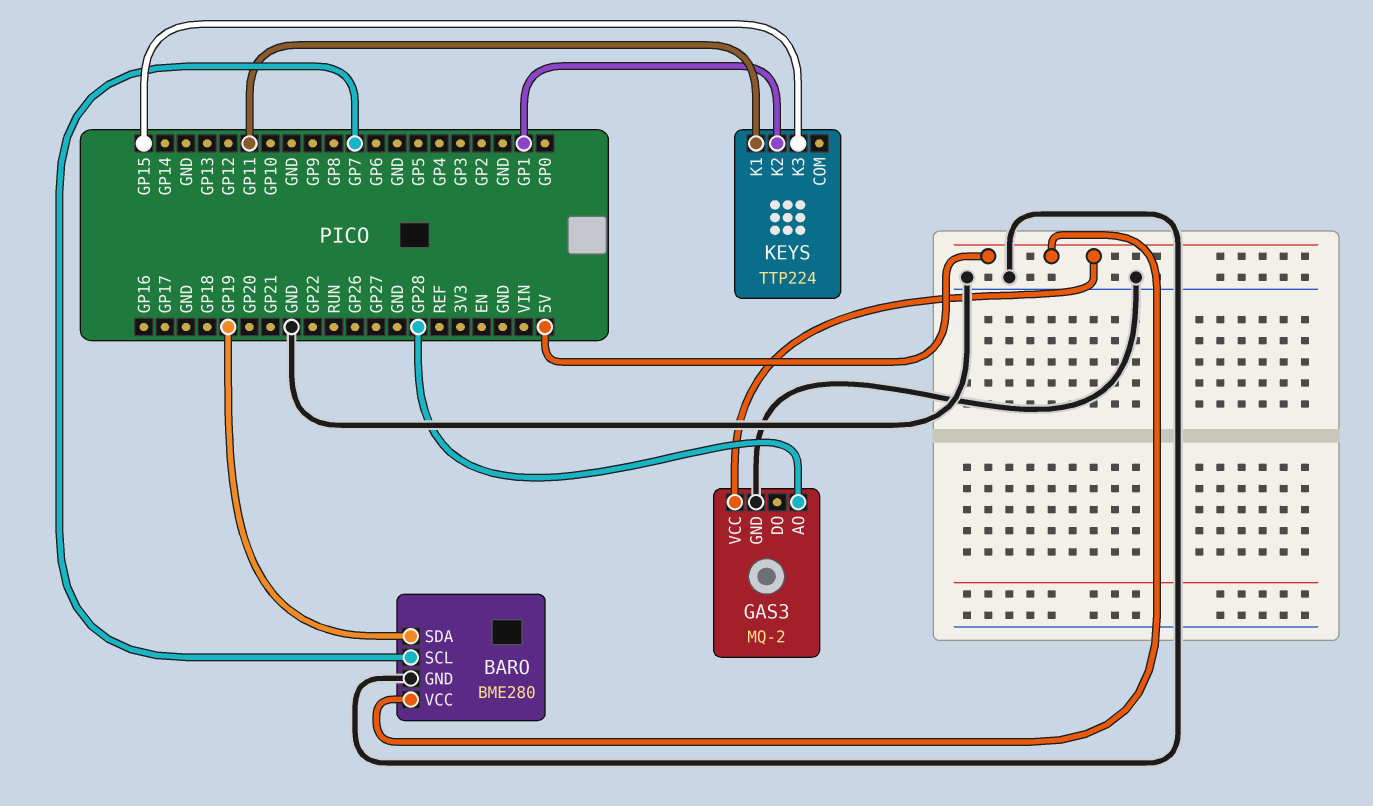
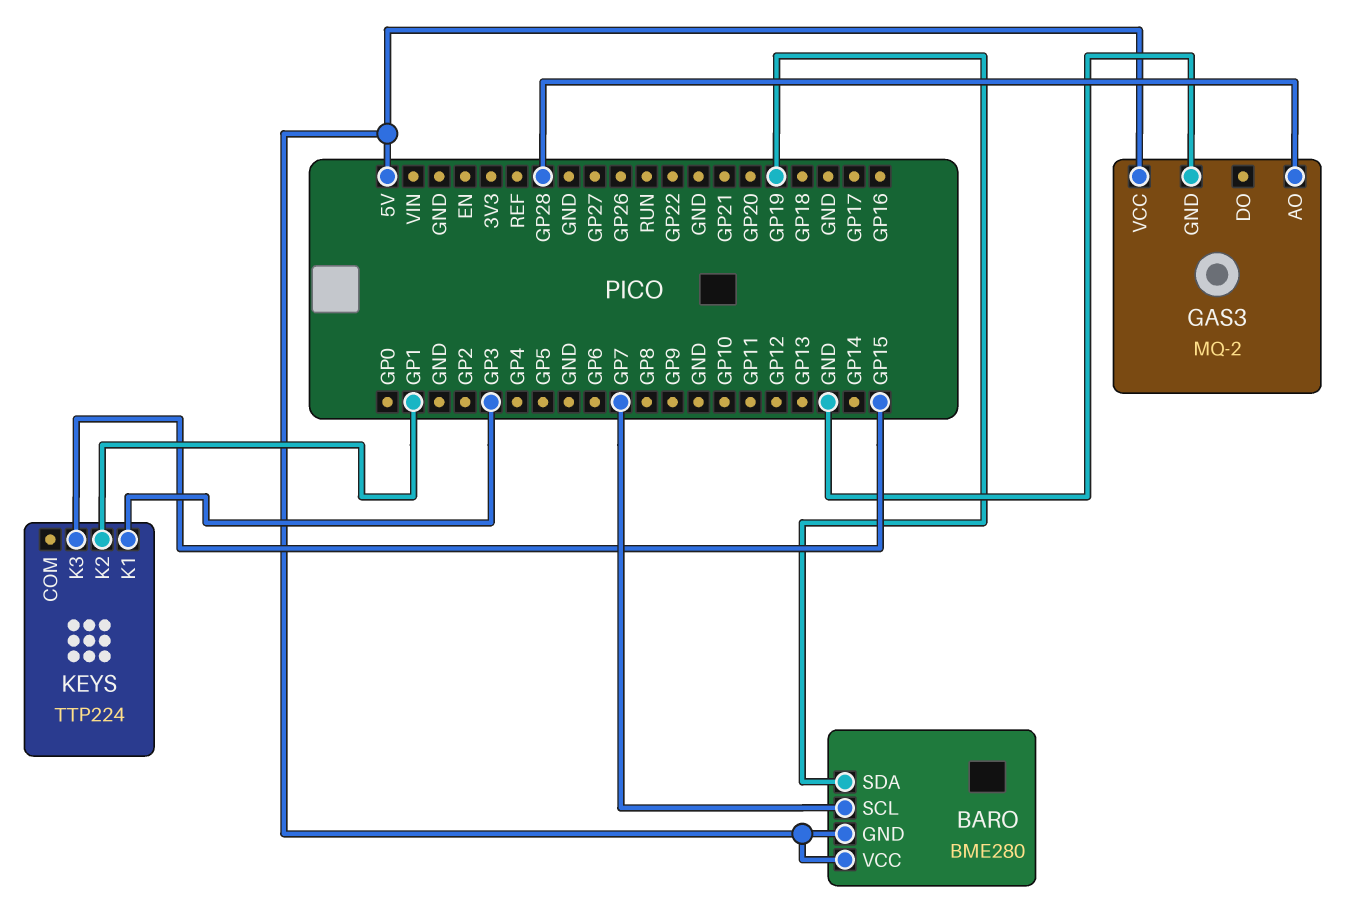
BARO pin GND: GND -> 5V
KEYS pin K1: GP11 -> GP3

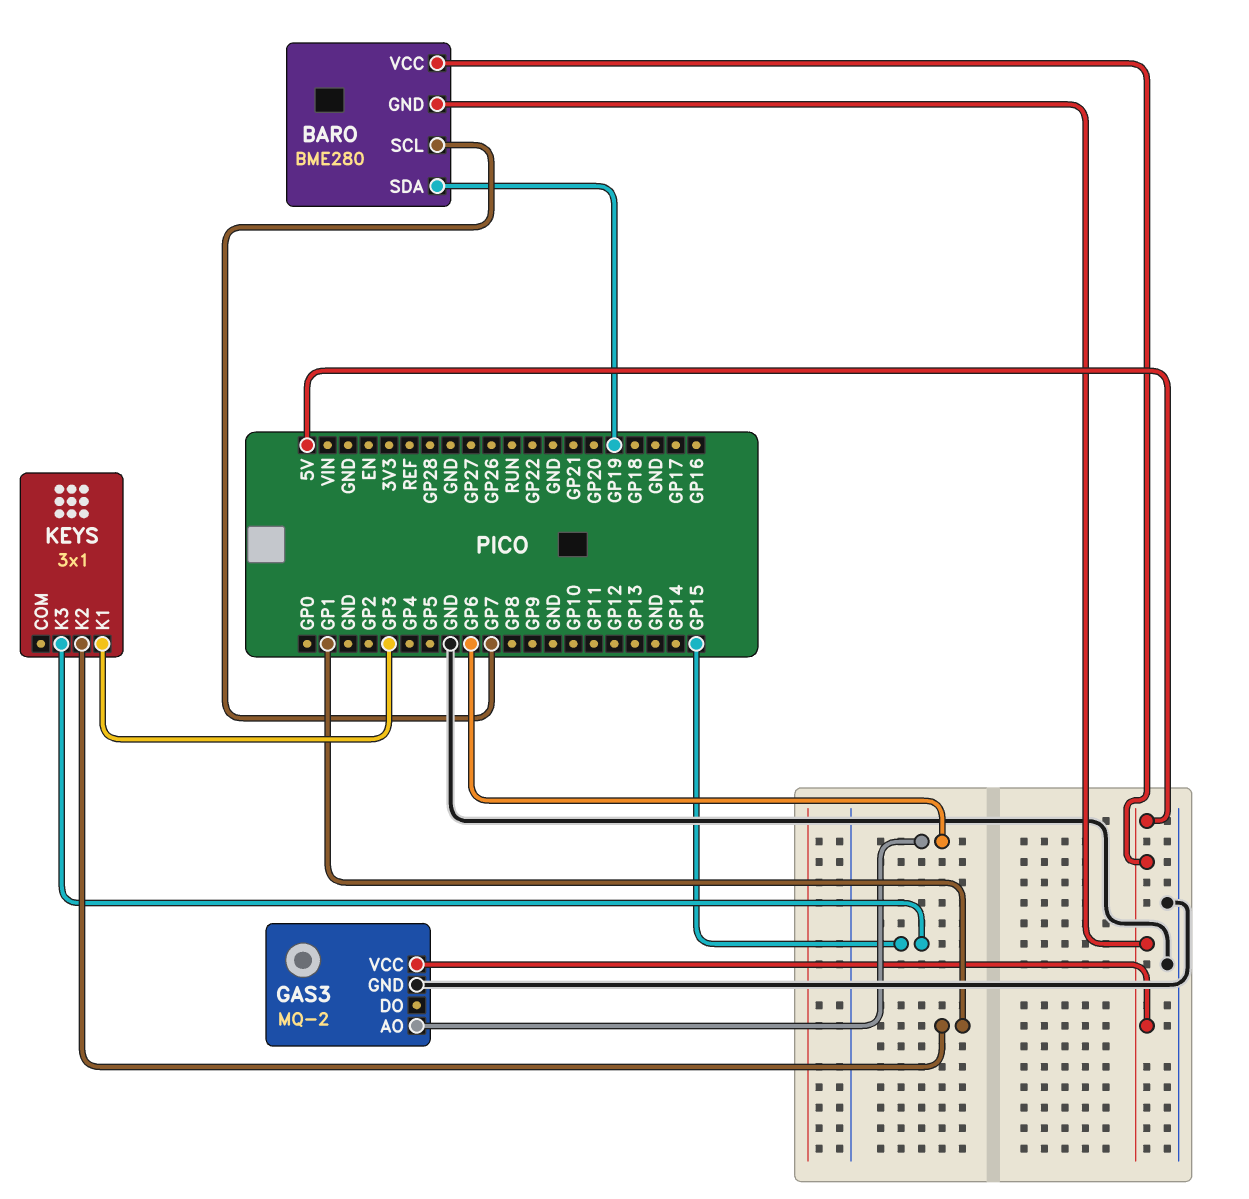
GAS3 pin AO: GP28 -> GP6
KEYS: TTP224 -> 3x1

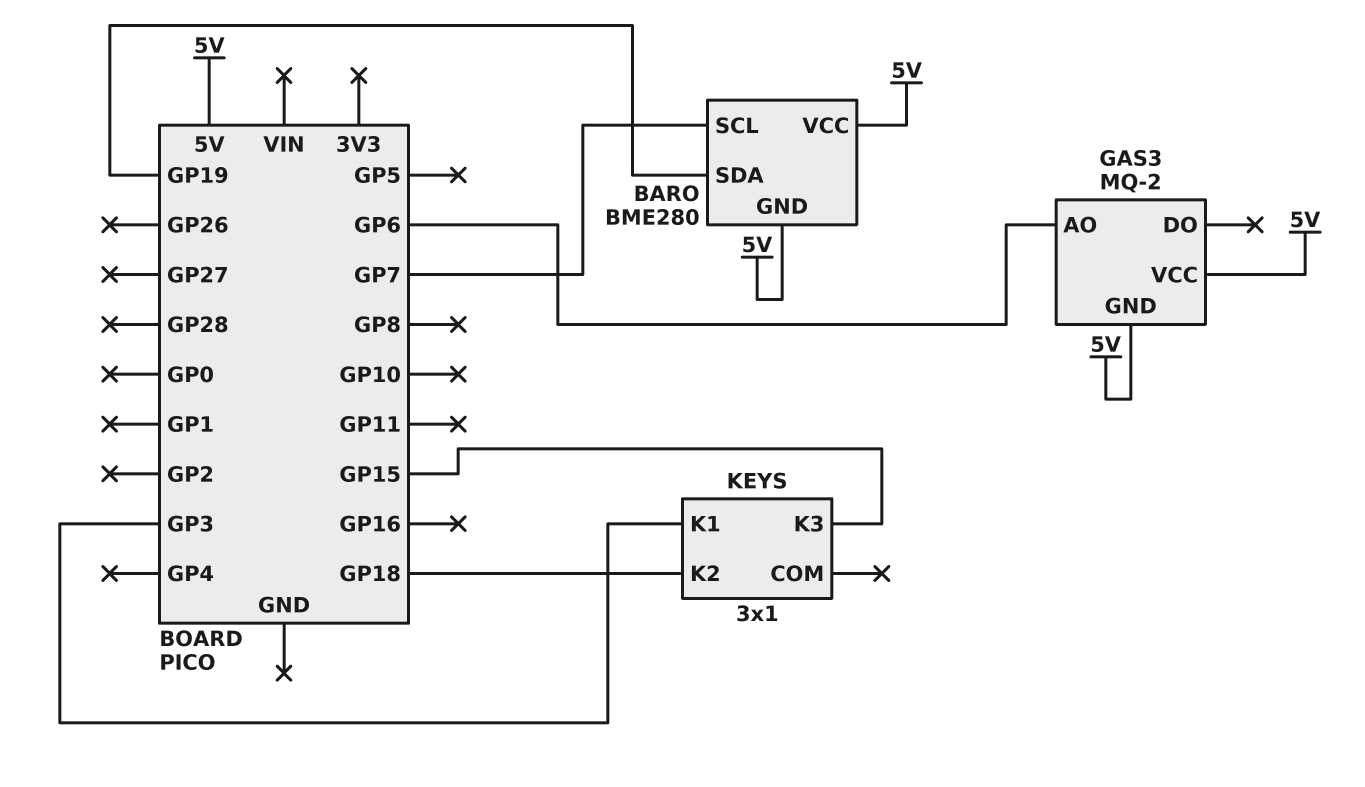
GAS3 pin GND: GND -> 5V
KEYS pin K2: GP1 -> GP18

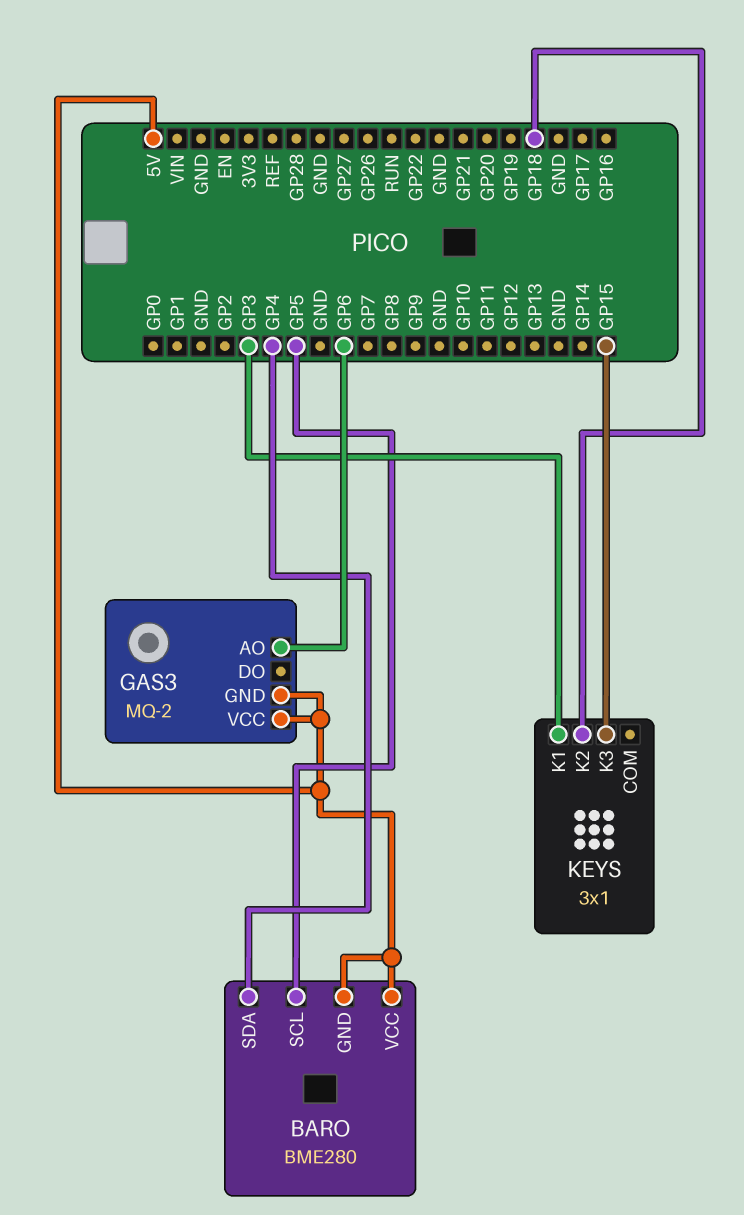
BARO pin SCL: GP7 -> GP5
BARO pin SDA: GP19 -> GP4

